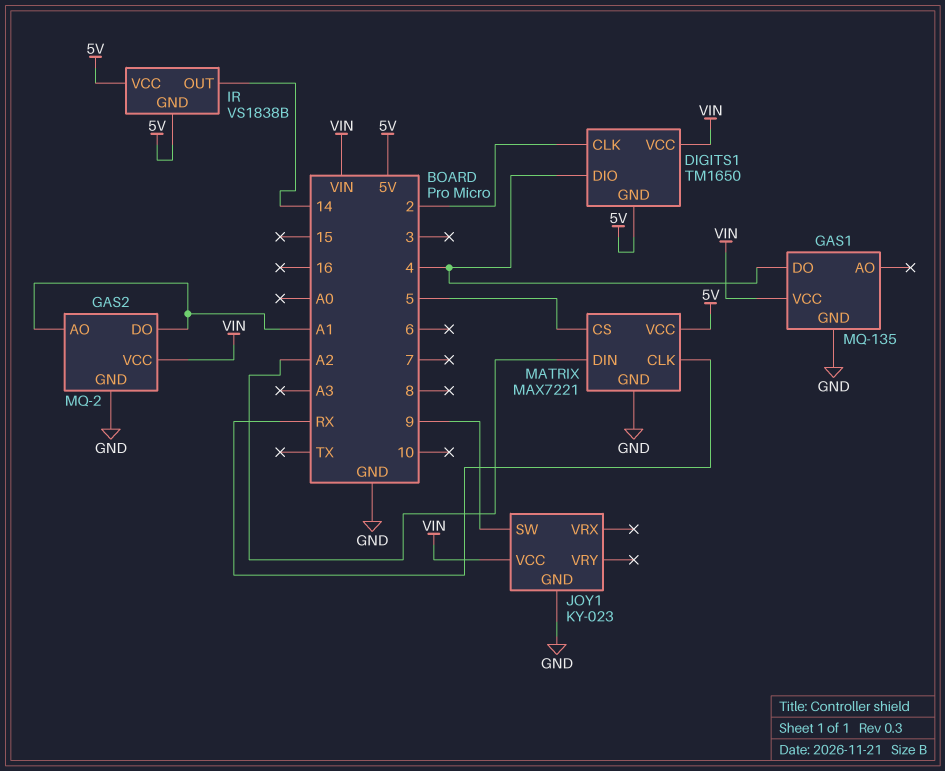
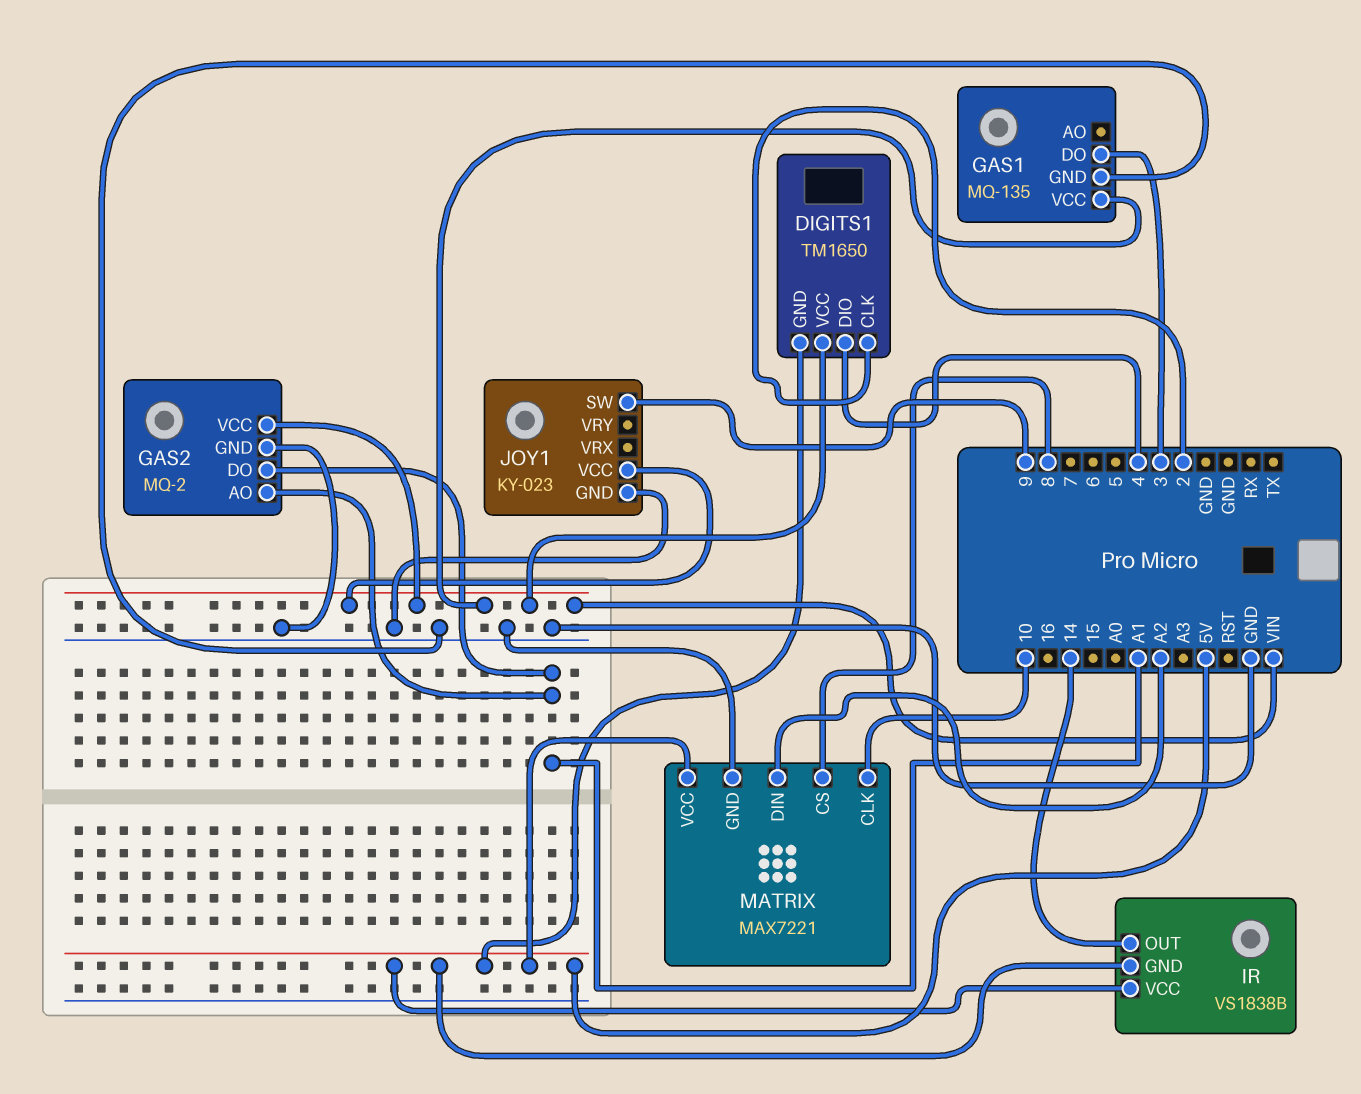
GAS1 pin DO: 4 -> 3
MATRIX pin CLK: RX -> 10
MATRIX pin CS: 5 -> 8

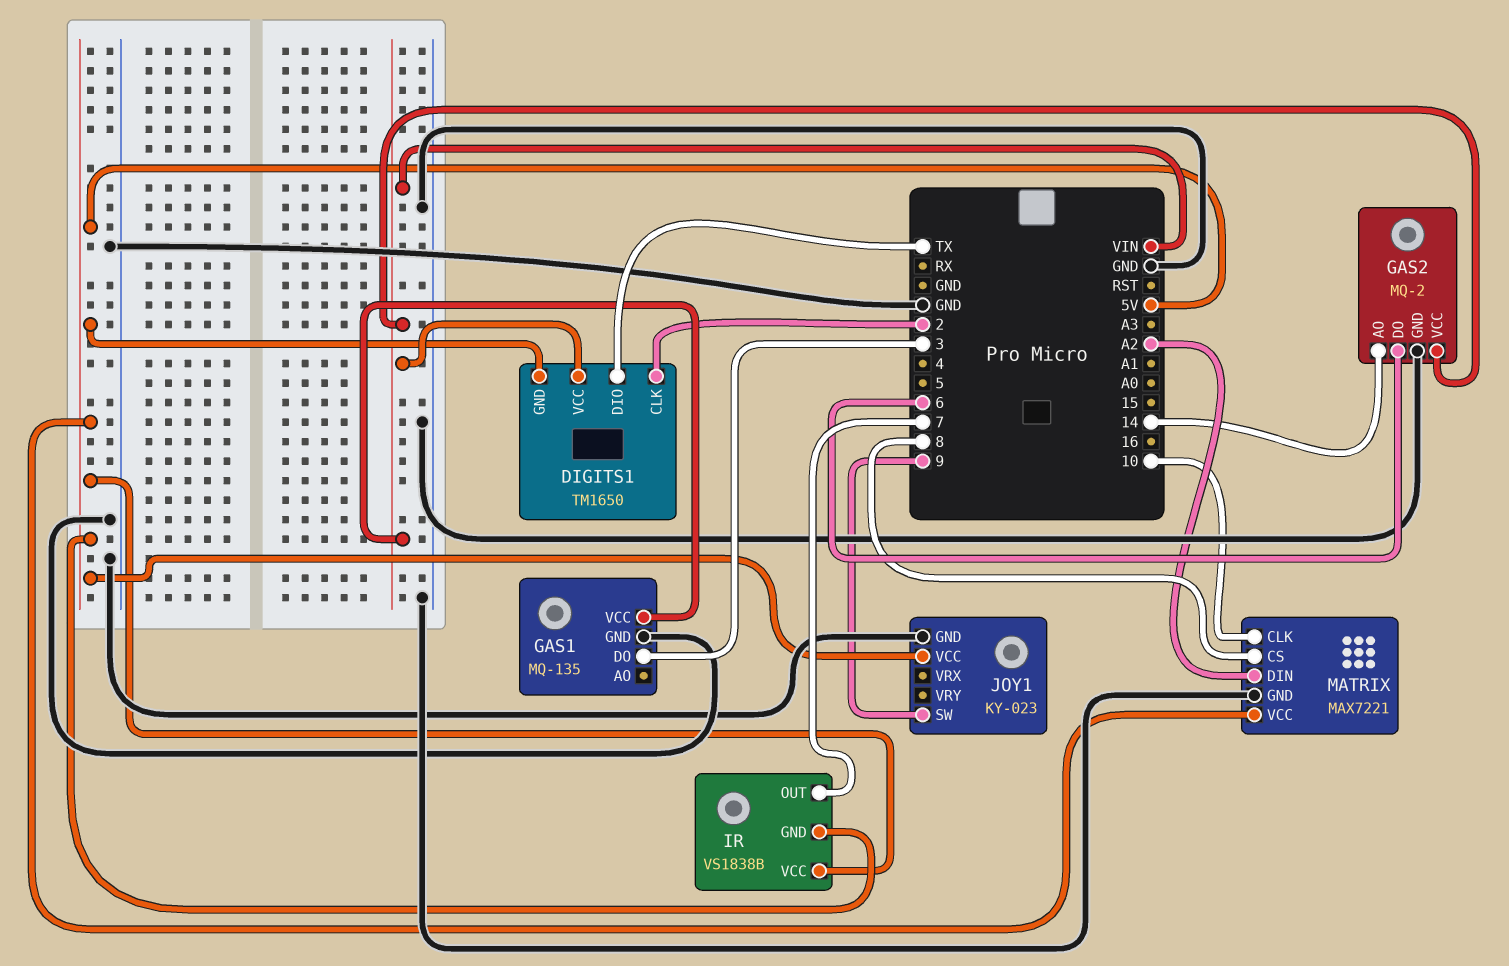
DIGITS1 pin DIO: 4 -> TX
GAS2 pin AO: A1 -> 14
GAS2 pin DO: A1 -> 6
IR pin OUT: 14 -> 7
JOY1 pin VCC: VIN -> 5V

